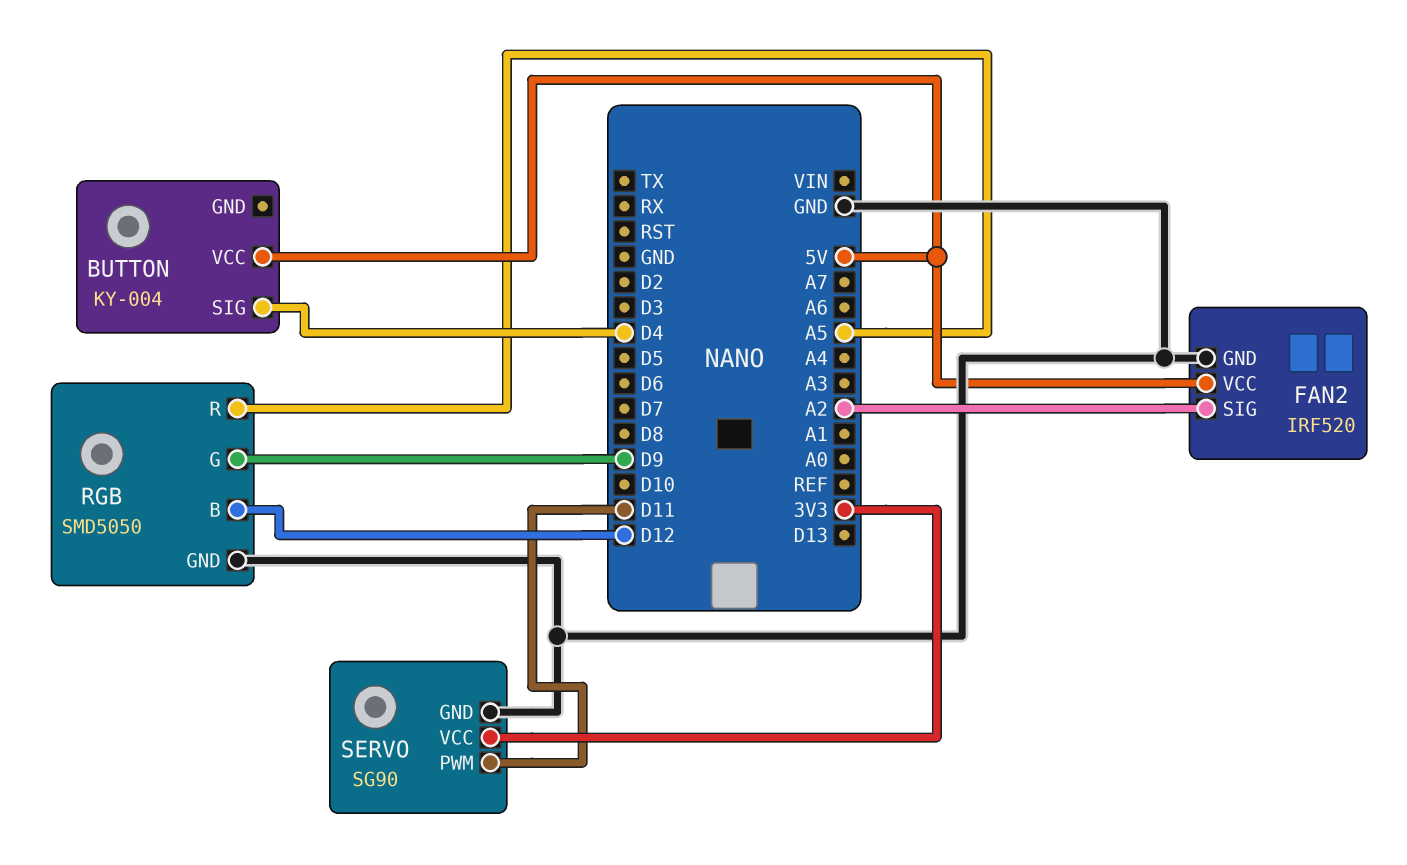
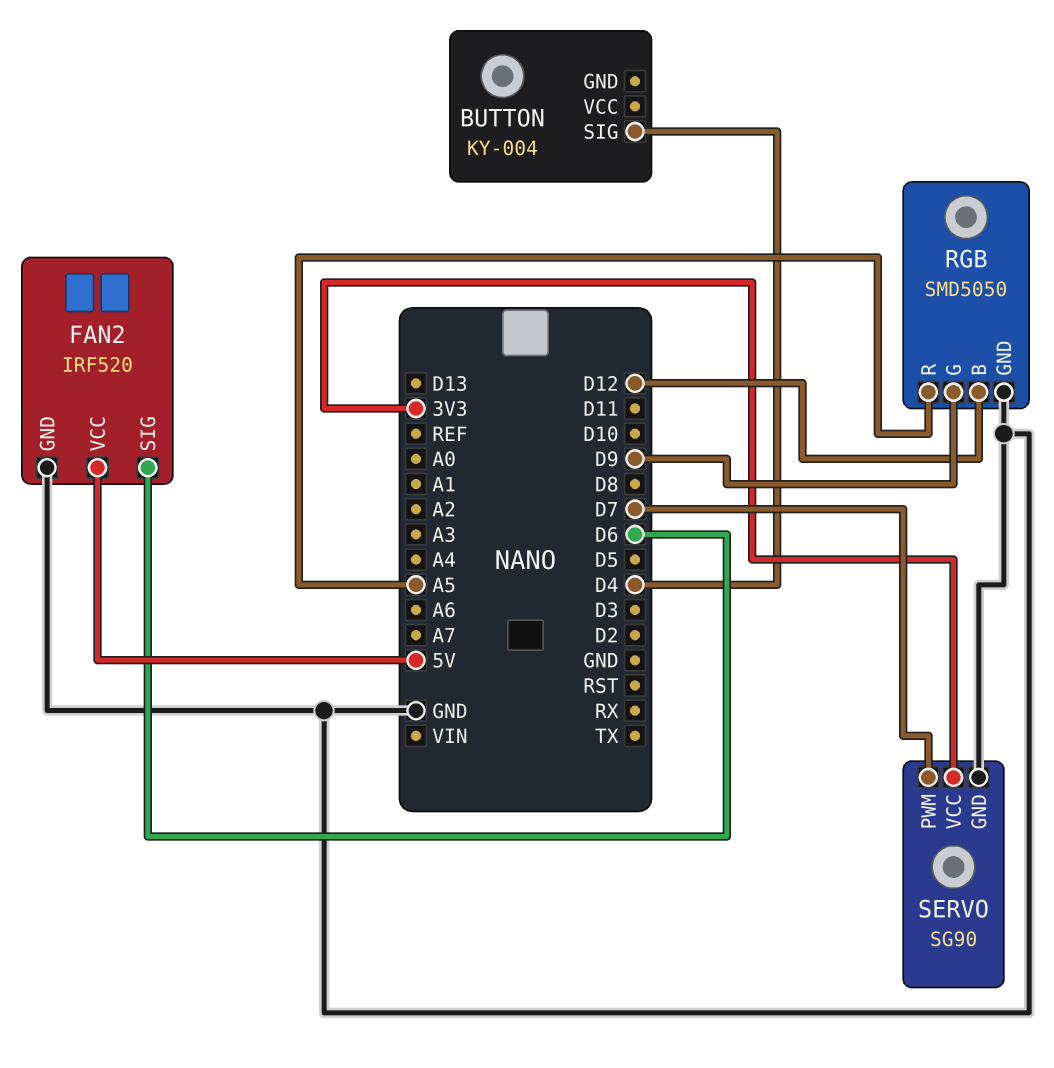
BUTTON pin VCC: 5V -> none
FAN2 pin SIG: A2 -> D6
SERVO pin PWM: D11 -> D7

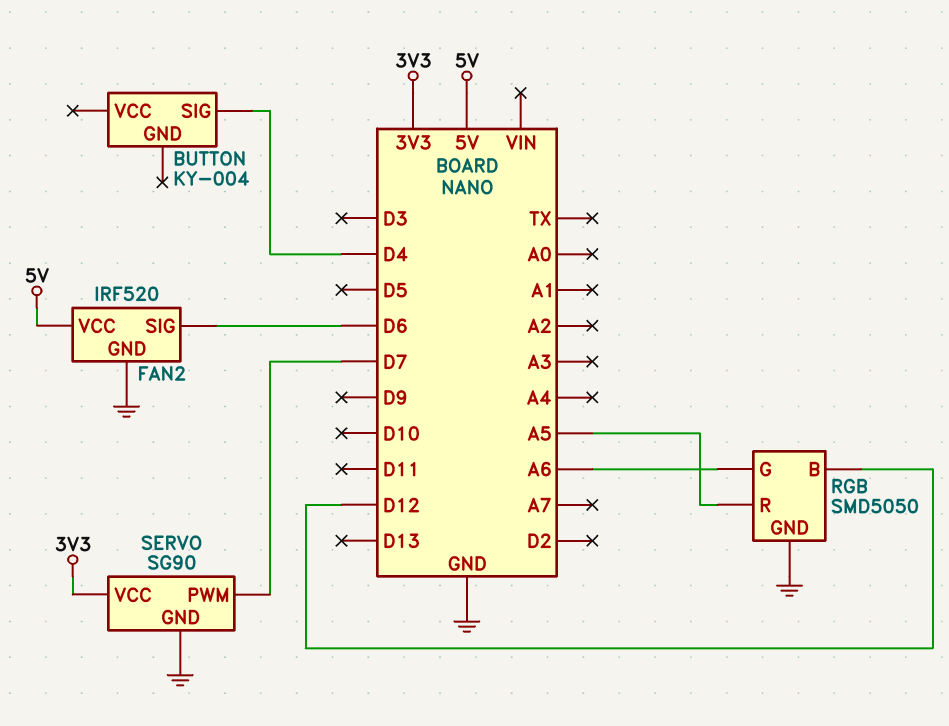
RGB pin G: D9 -> A6

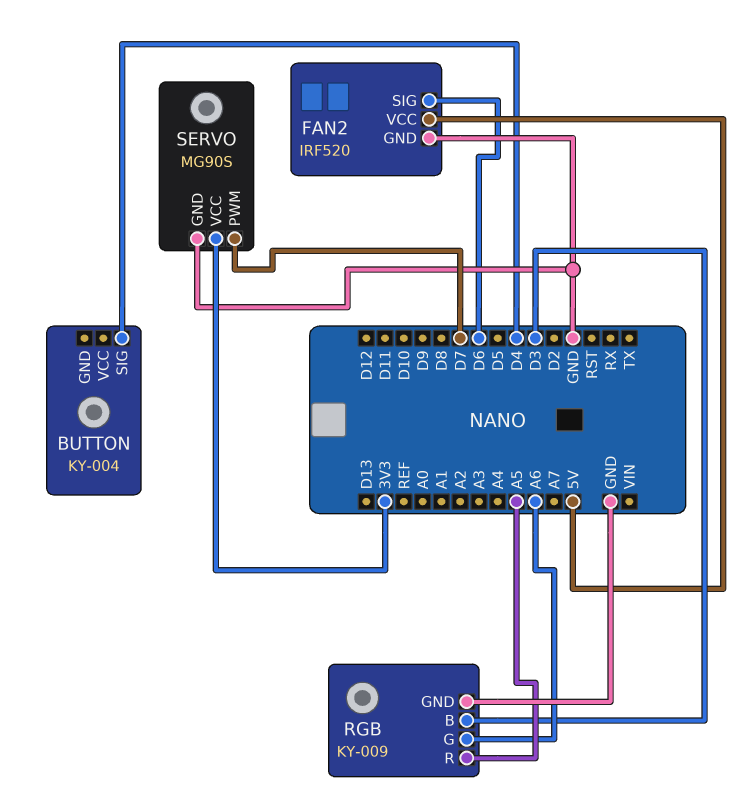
RGB: SMD5050 -> KY-009
RGB pin B: D12 -> D3
SERVO: SG90 -> MG90S

